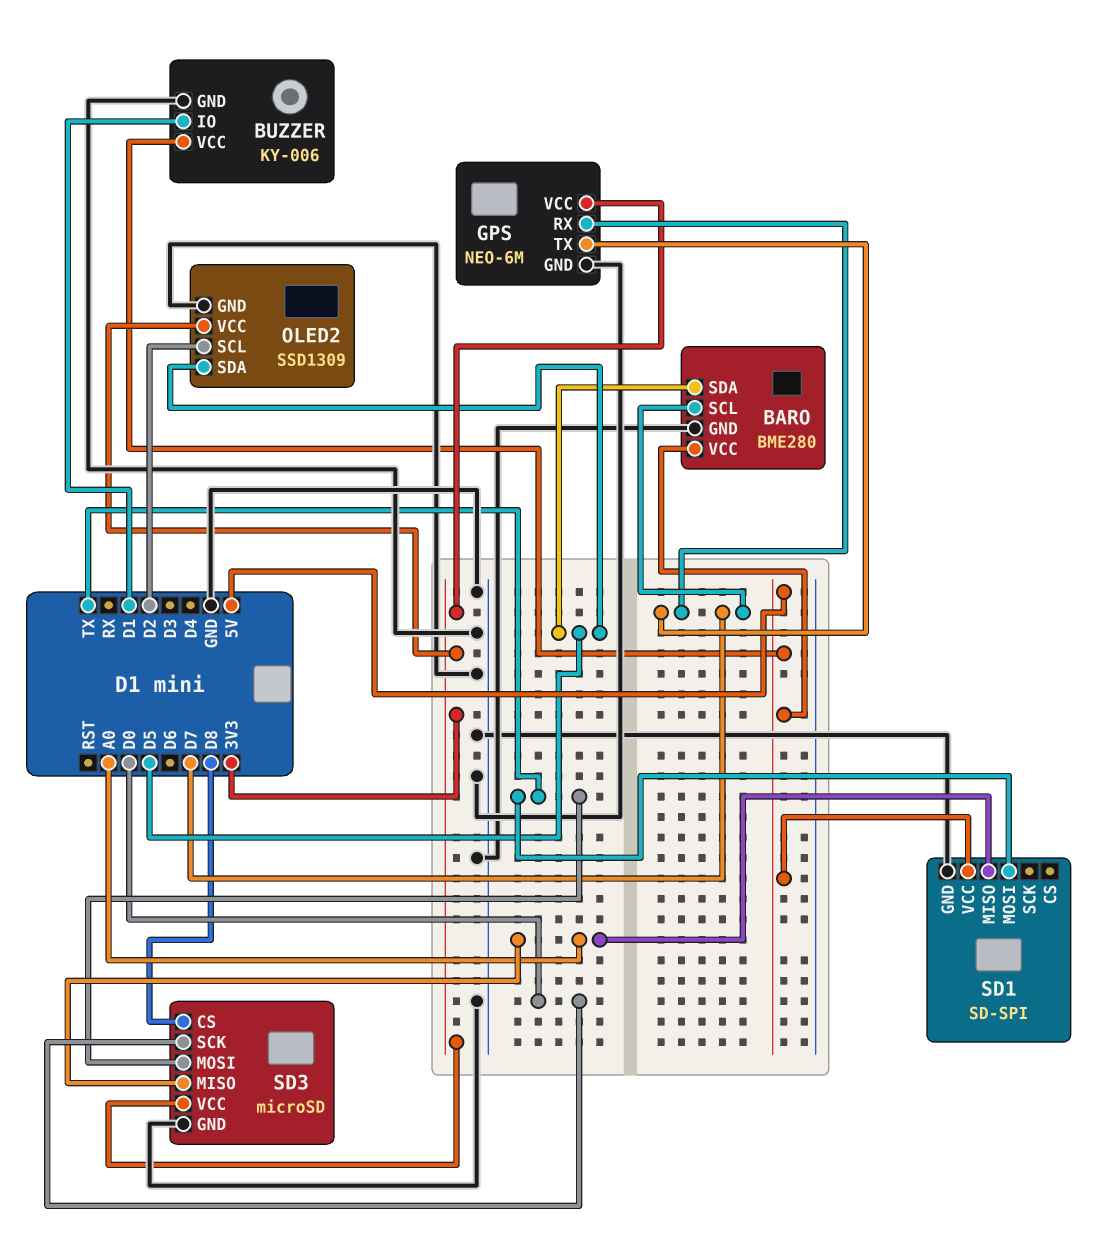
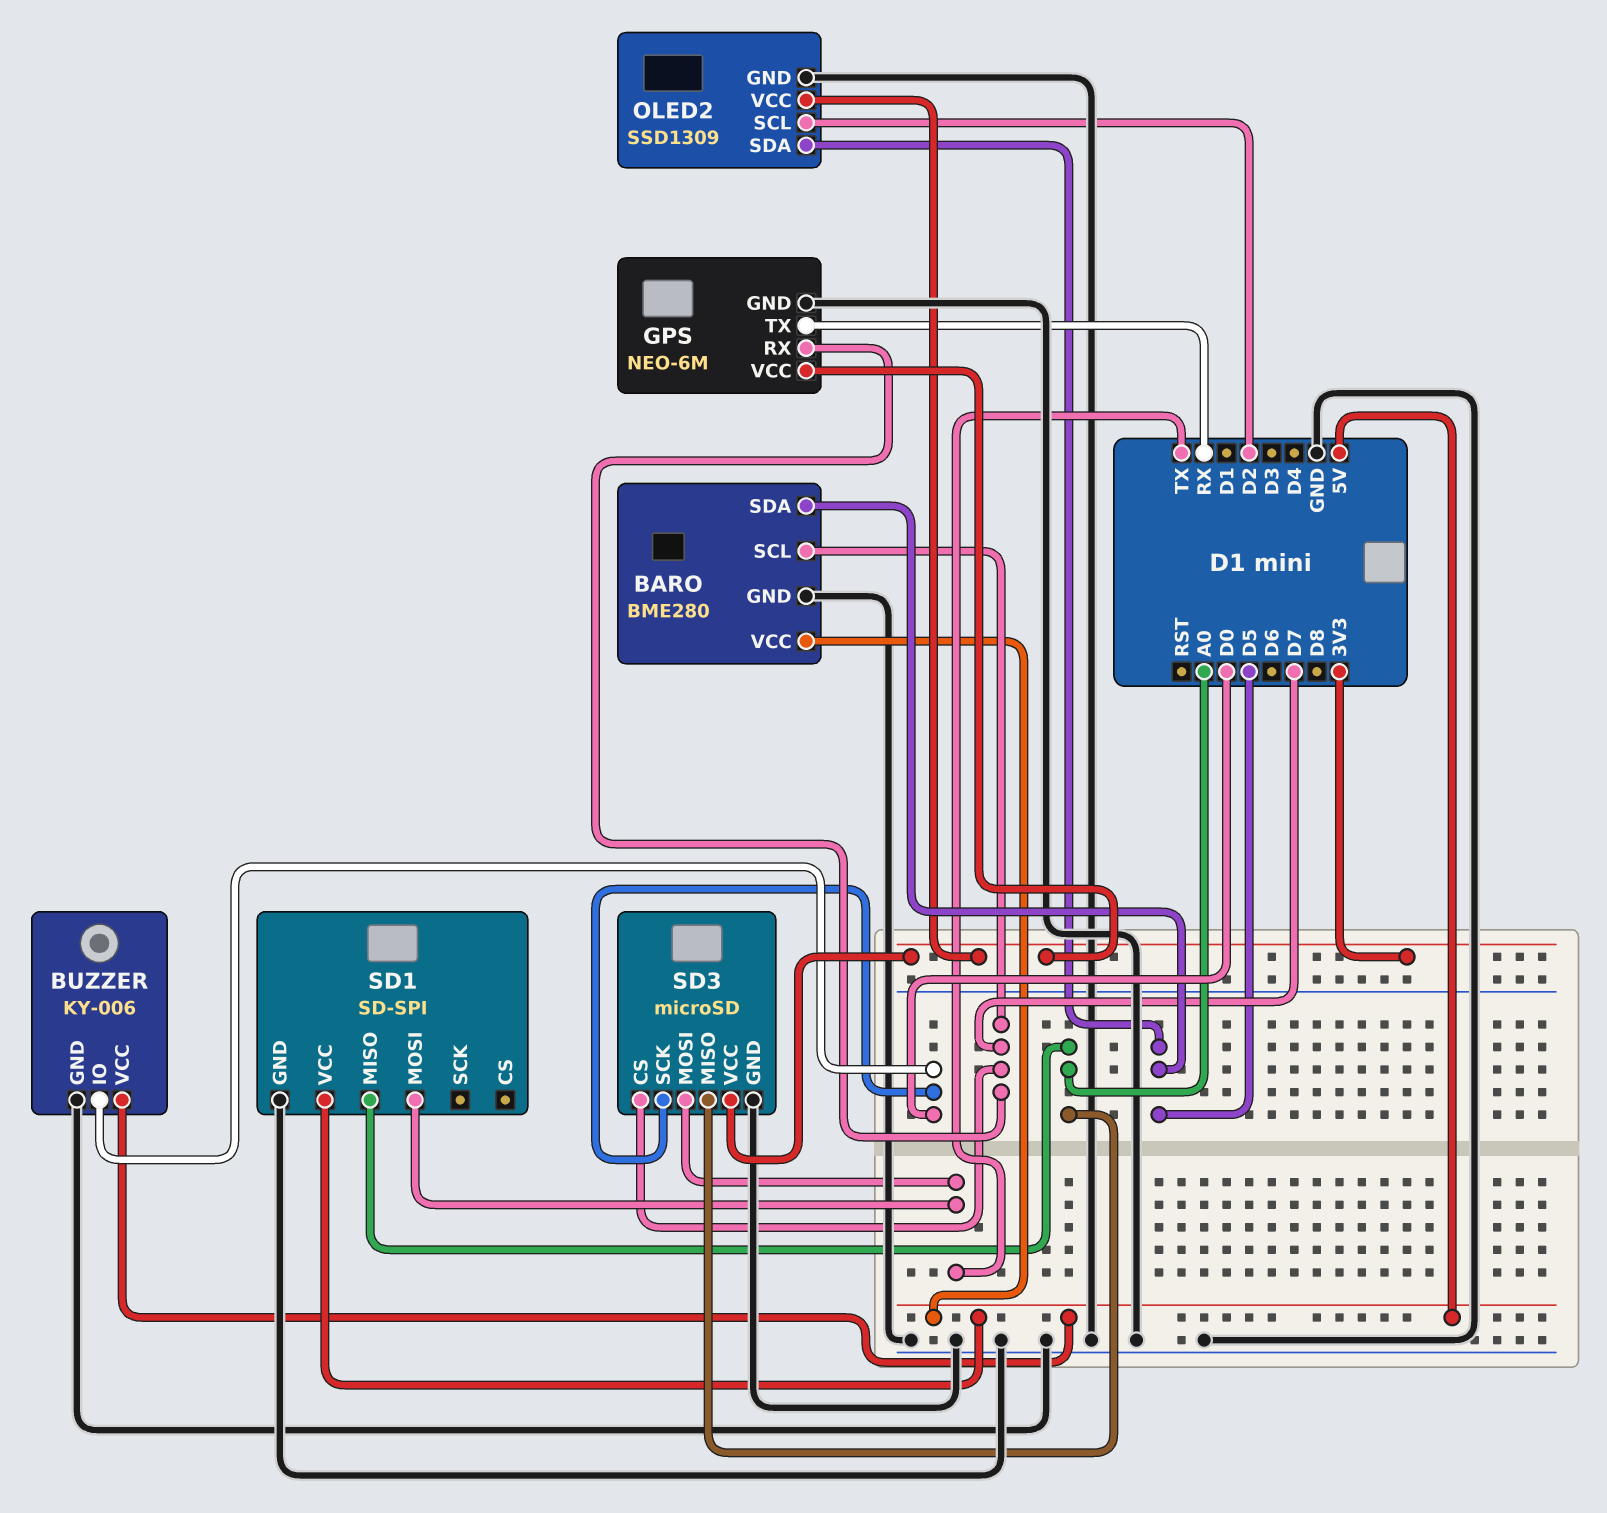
BUZZER pin IO: D1 -> D0
GPS pin TX: D7 -> RX
SD3 pin CS: D8 -> D7

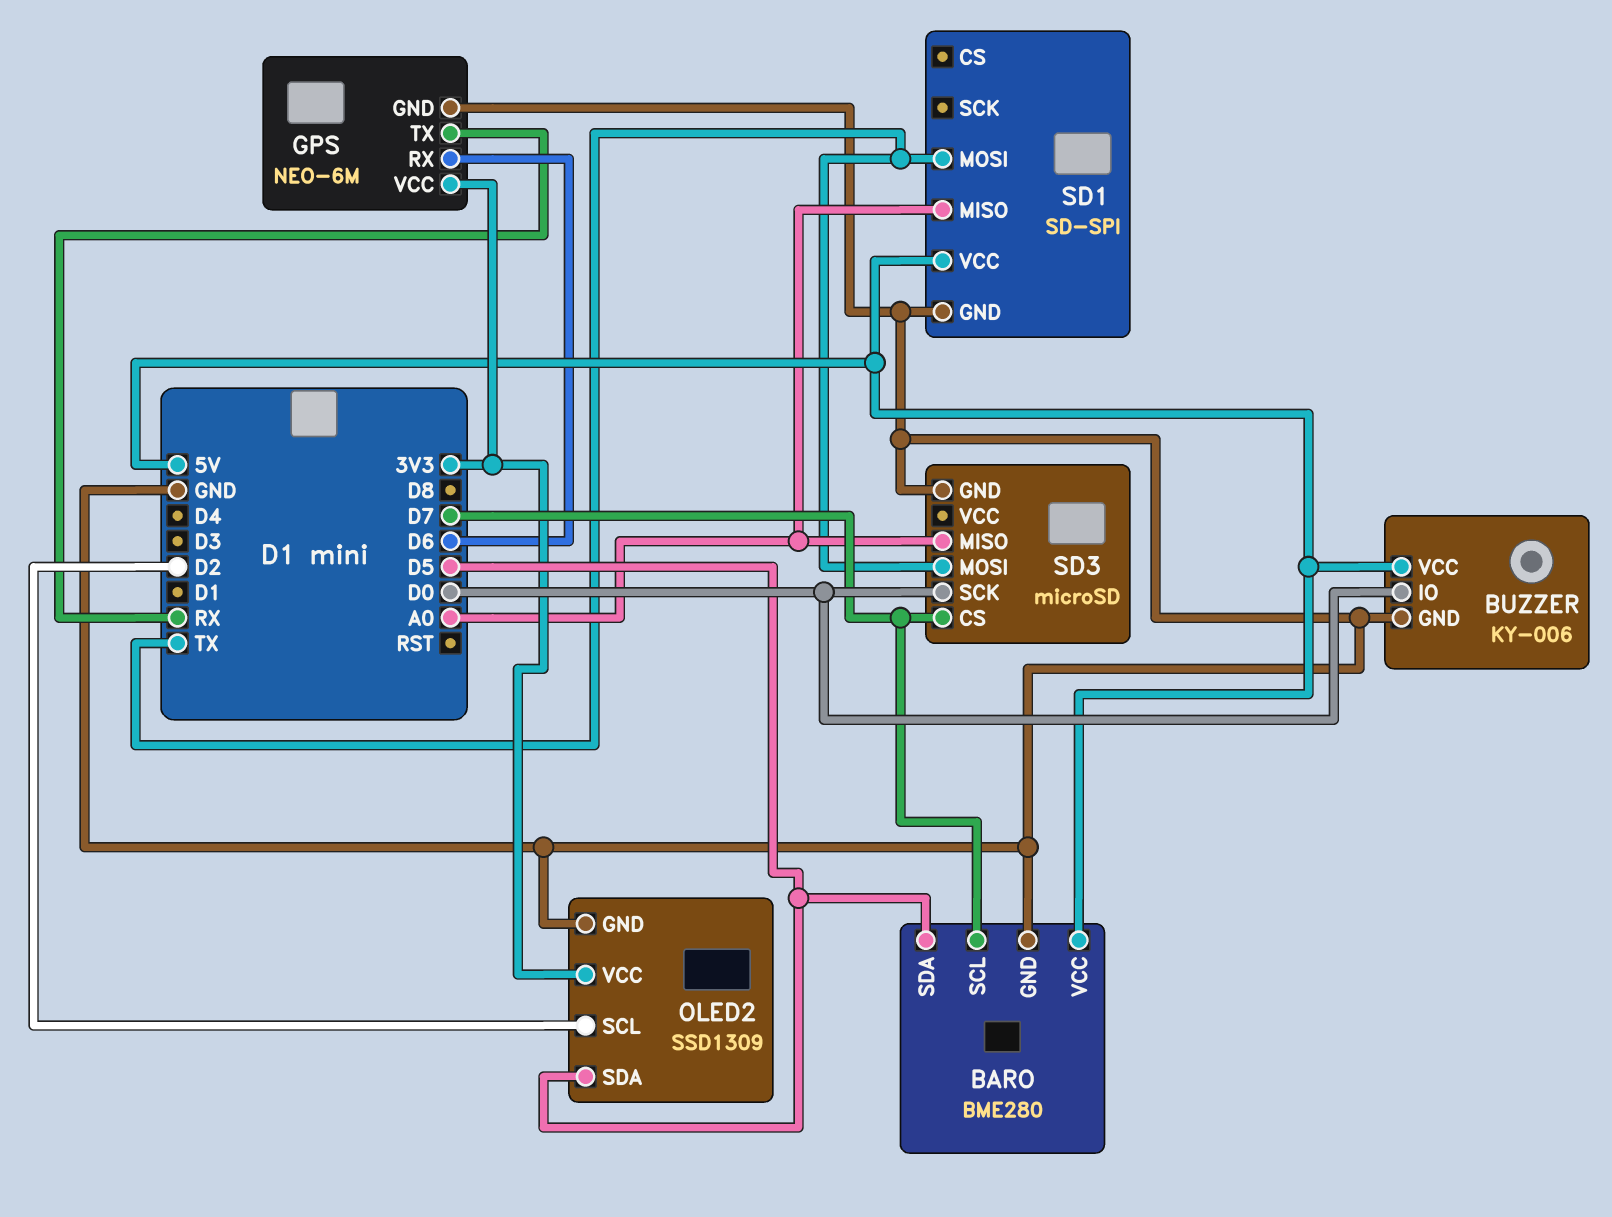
GPS pin RX: D7 -> D6
SD3 pin VCC: 3V3 -> none

